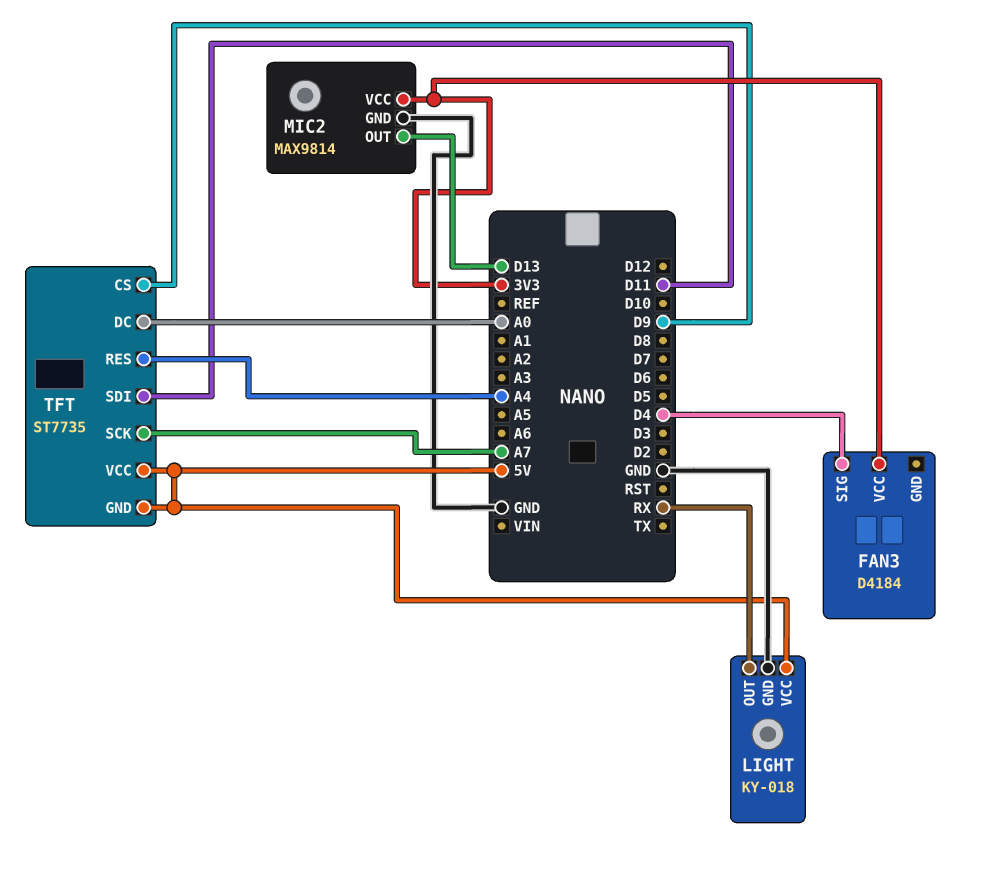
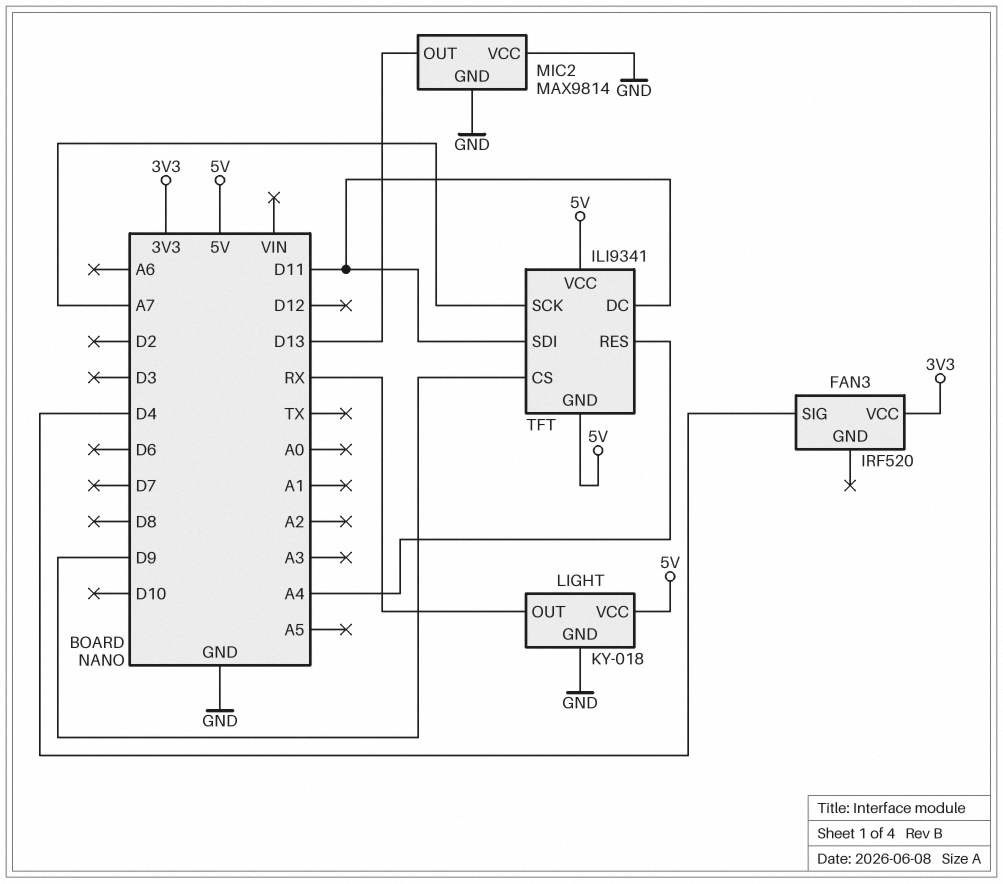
FAN3: D4184 -> IRF520
MIC2 pin VCC: 3V3 -> GND
TFT: ST7735 -> ILI9341
TFT pin DC: A0 -> D11

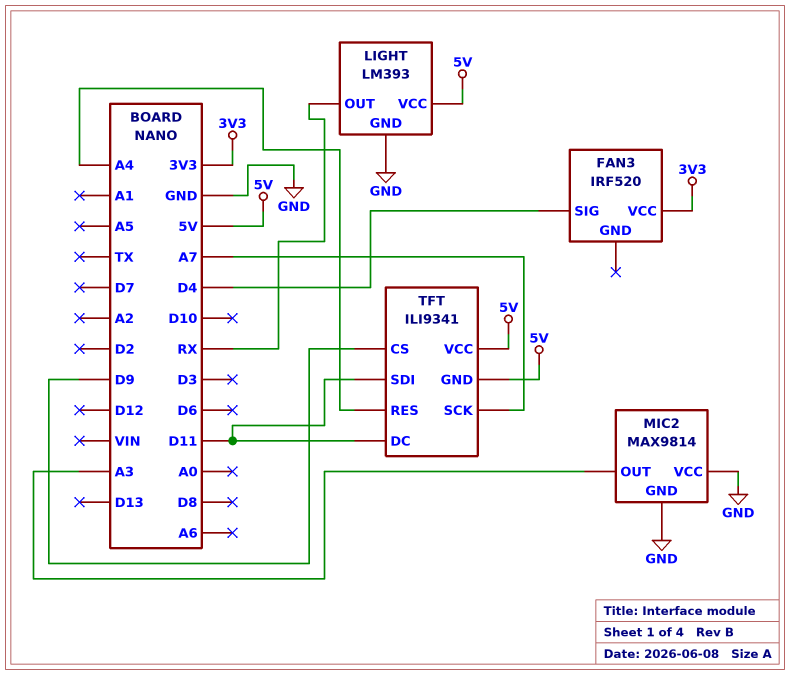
LIGHT: KY-018 -> LM393
MIC2 pin OUT: D13 -> A3

